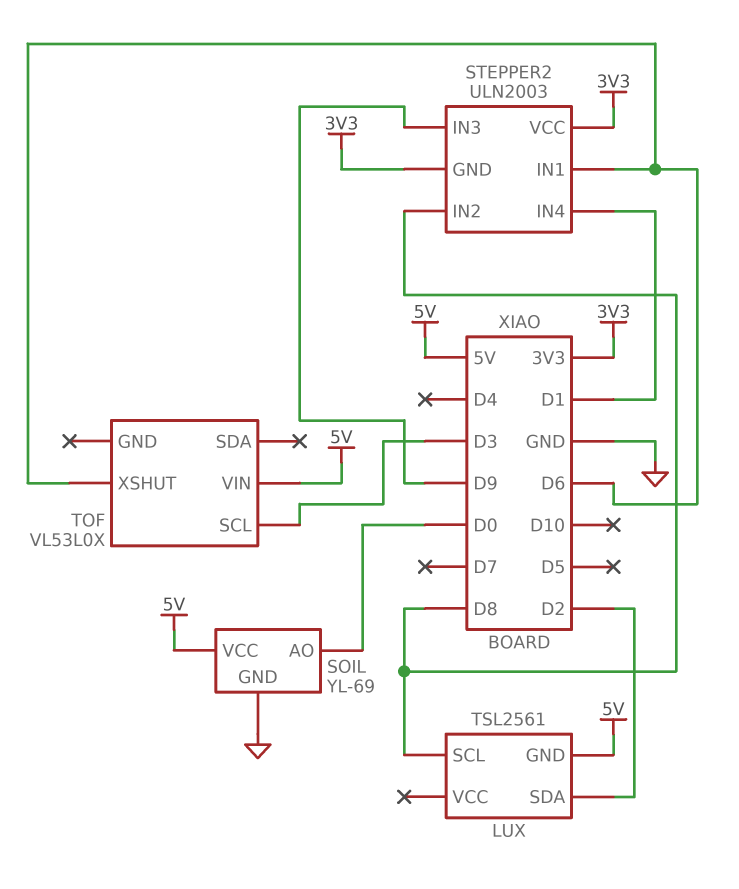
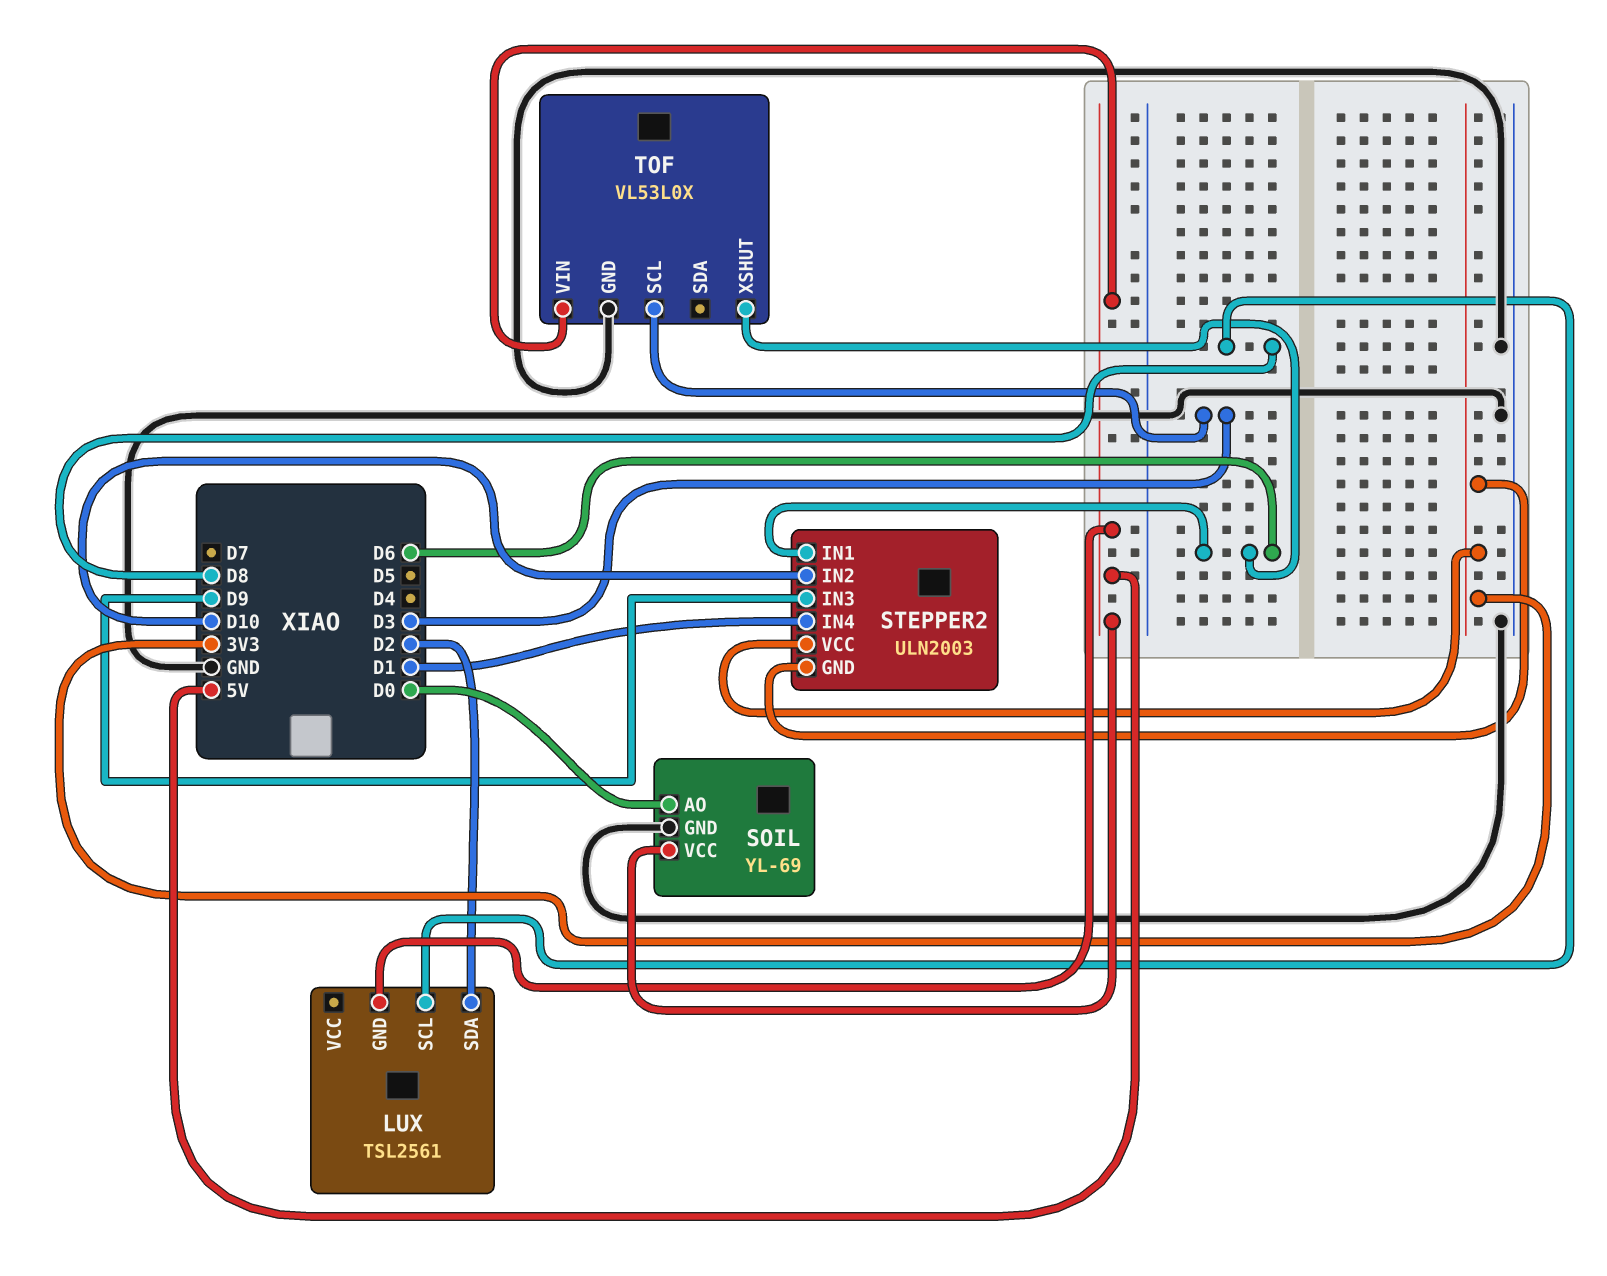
STEPPER2 pin IN2: D8 -> D10
TOF pin GND: none -> GND

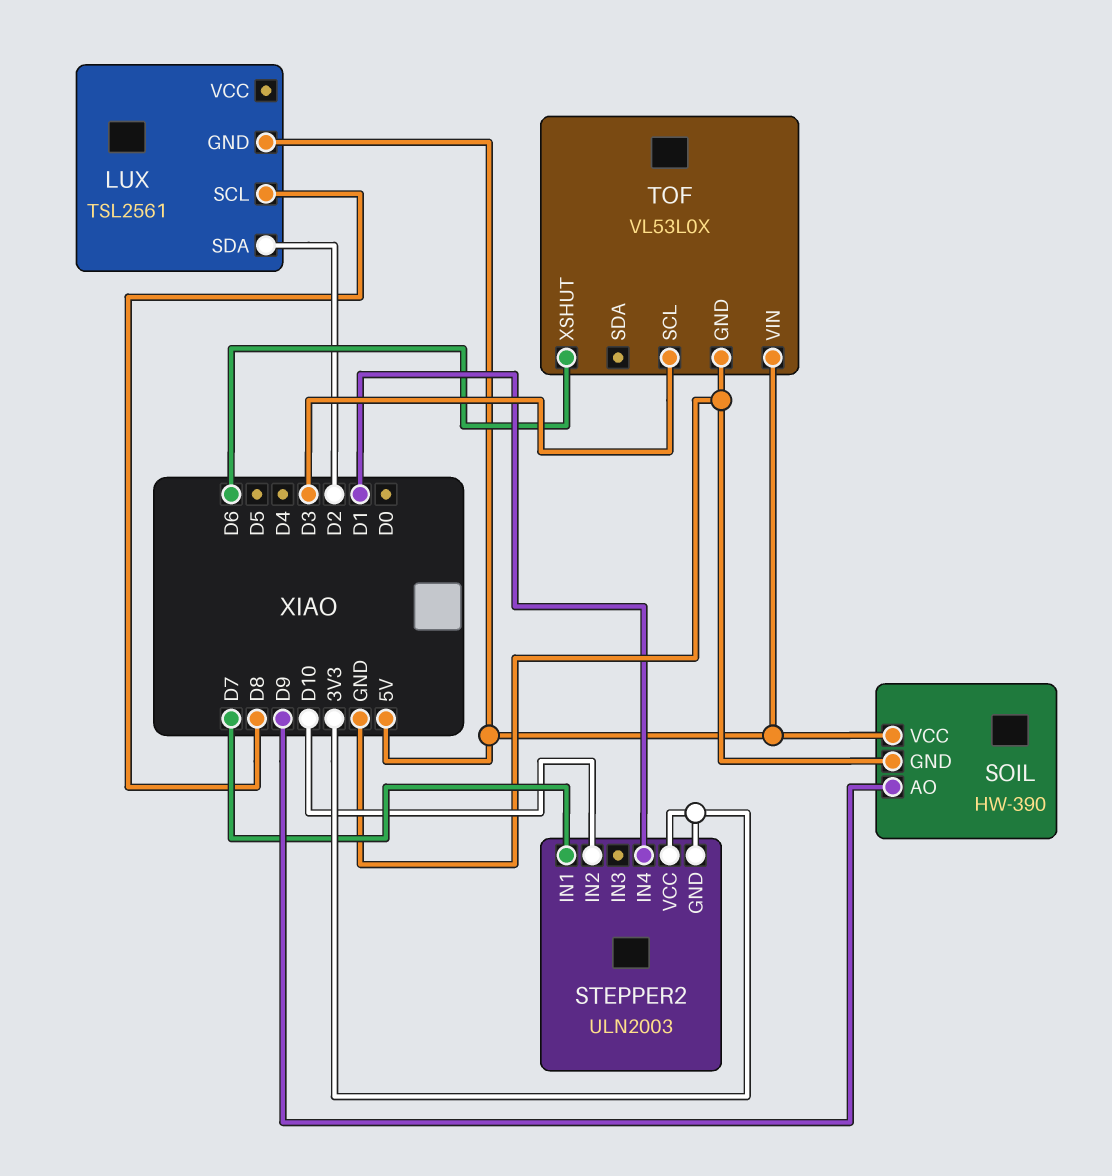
SOIL: YL-69 -> HW-390
SOIL pin AO: D0 -> D9
STEPPER2 pin IN1: D6 -> D7
STEPPER2 pin IN3: D9 -> none

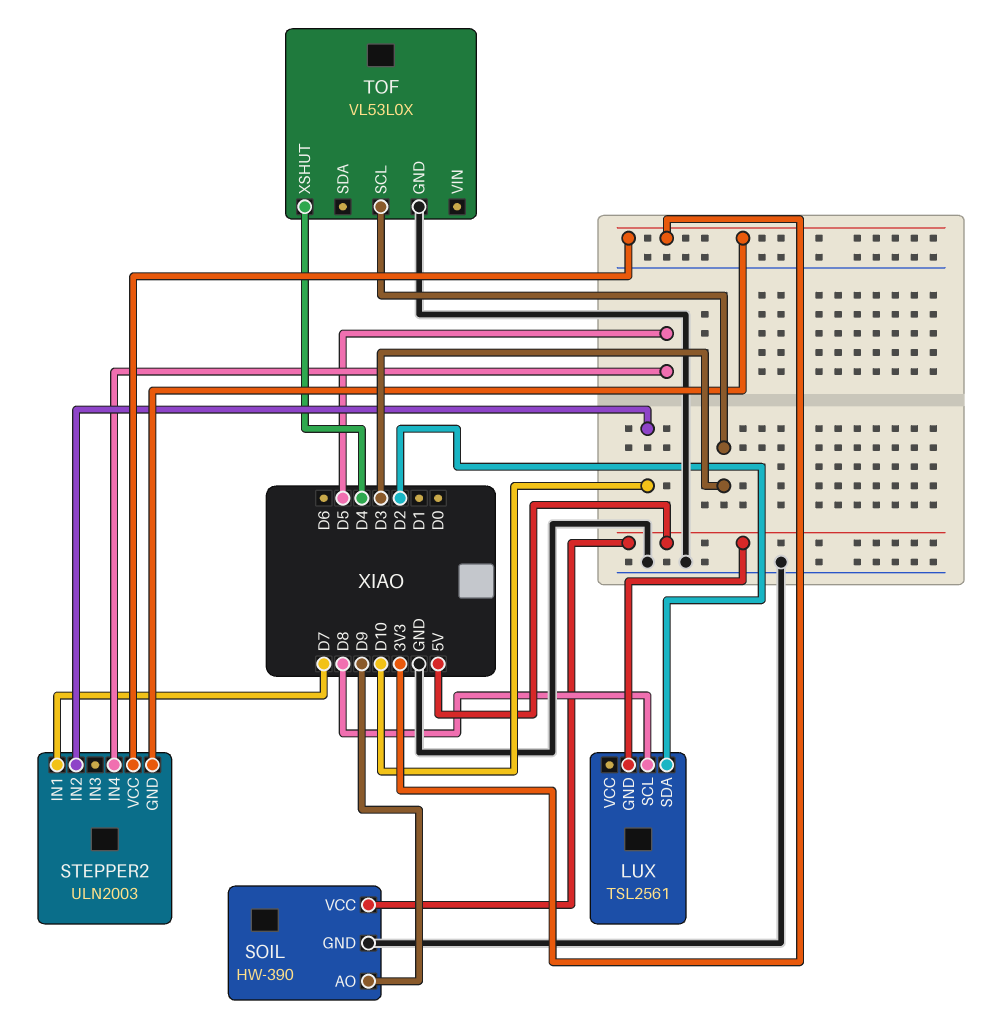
STEPPER2 pin IN4: D1 -> D5
TOF pin VIN: 5V -> none
TOF pin XSHUT: D6 -> D4

